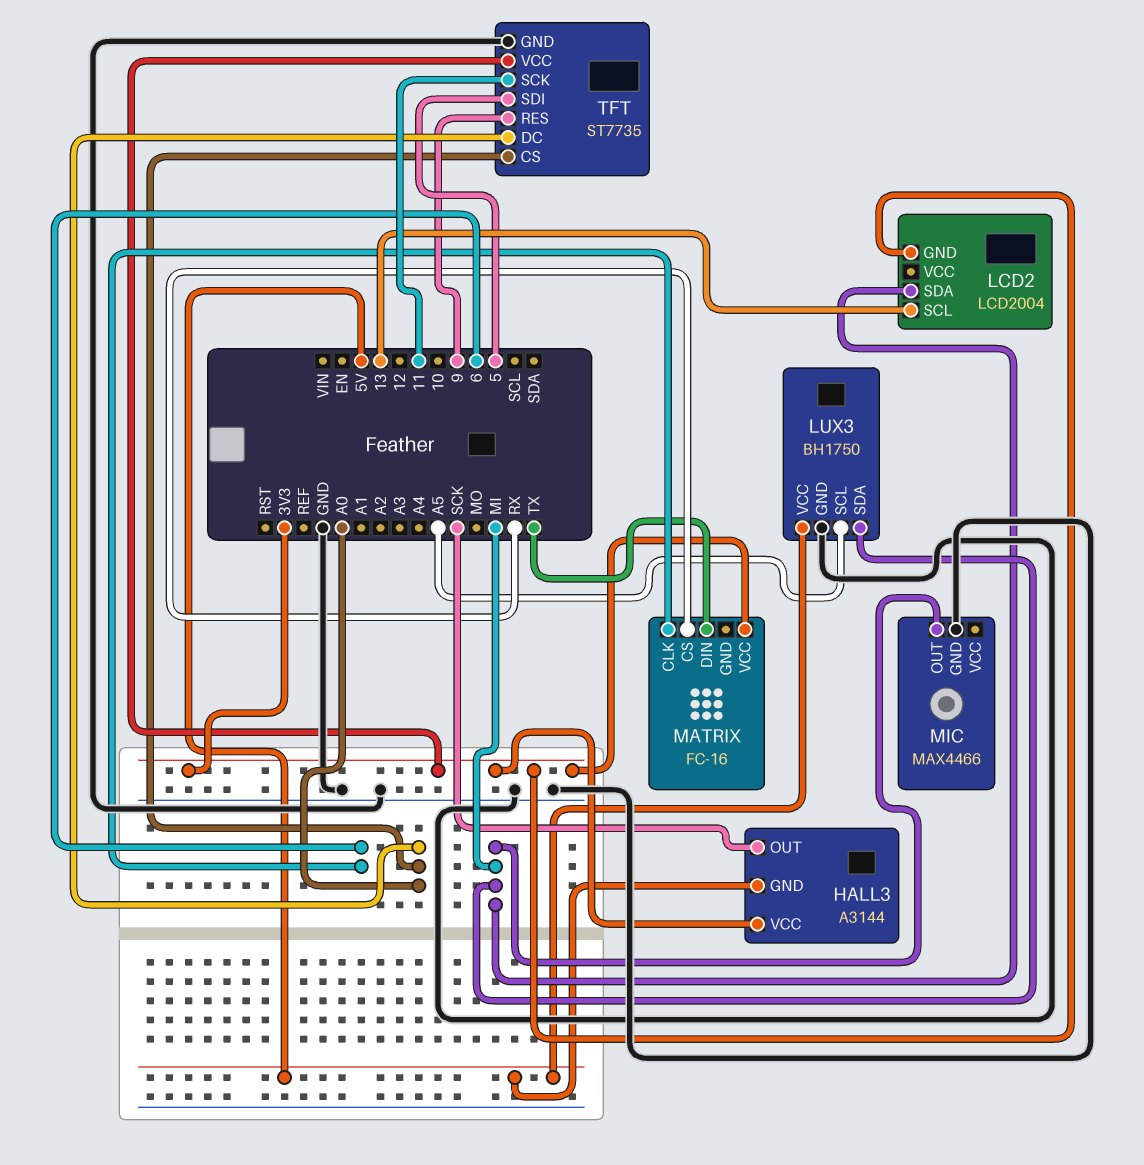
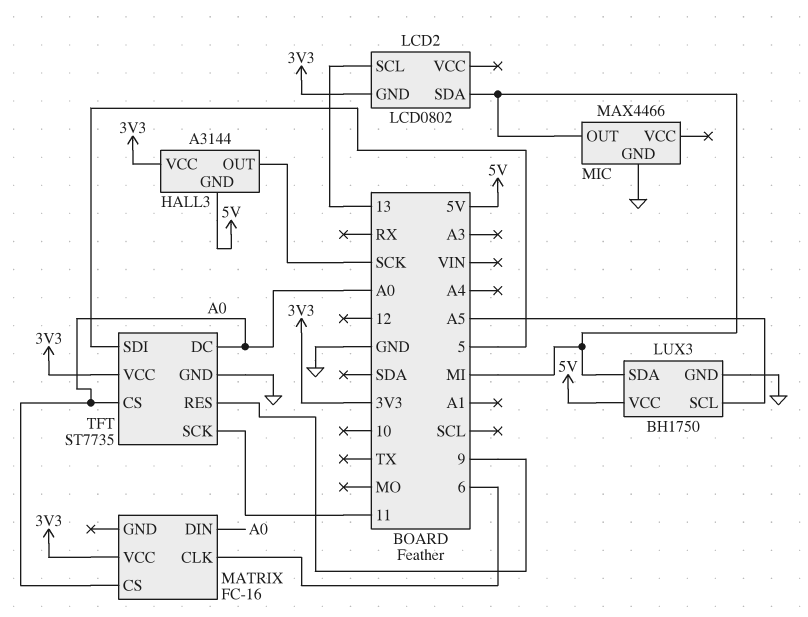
LCD2: LCD2004 -> LCD0802
MATRIX pin CS: RX -> A0
MATRIX pin DIN: TX -> A0

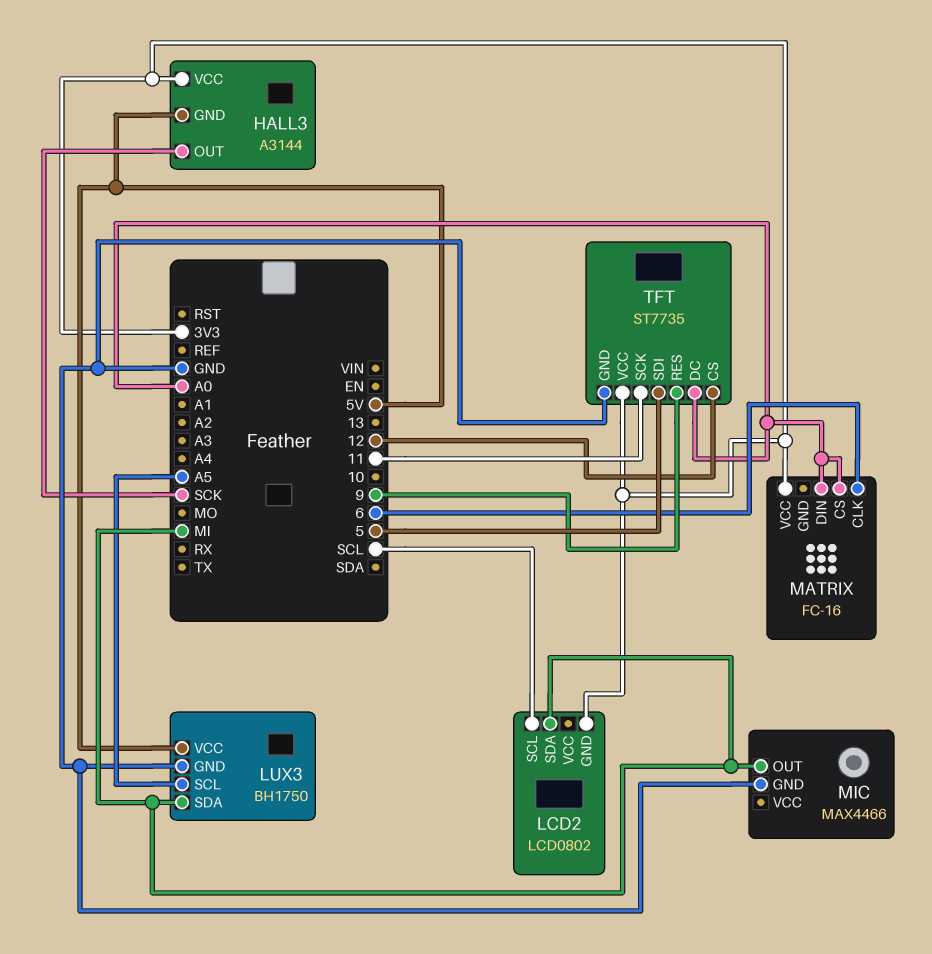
LCD2 pin SCL: 13 -> SCL
TFT pin CS: A0 -> 12

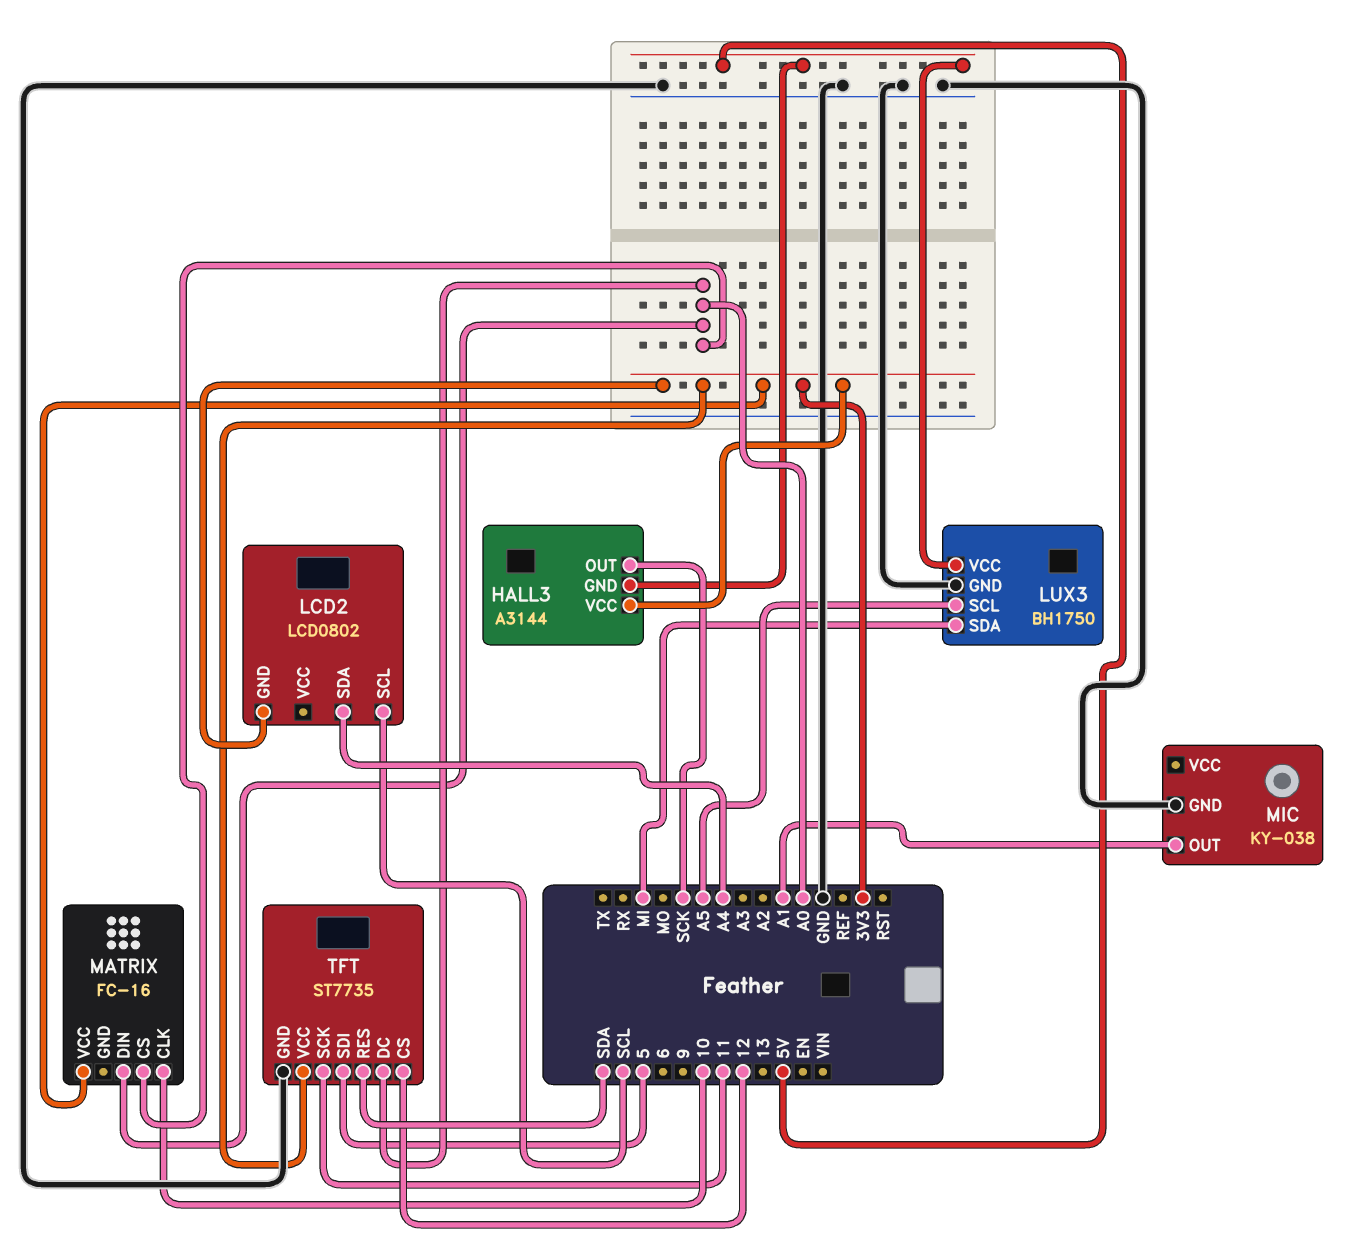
LCD2 pin SDA: MI -> A4
MATRIX pin CLK: 6 -> 10
MIC: MAX4466 -> KY-038
MIC pin OUT: MI -> A1
TFT pin RES: 9 -> SDA

